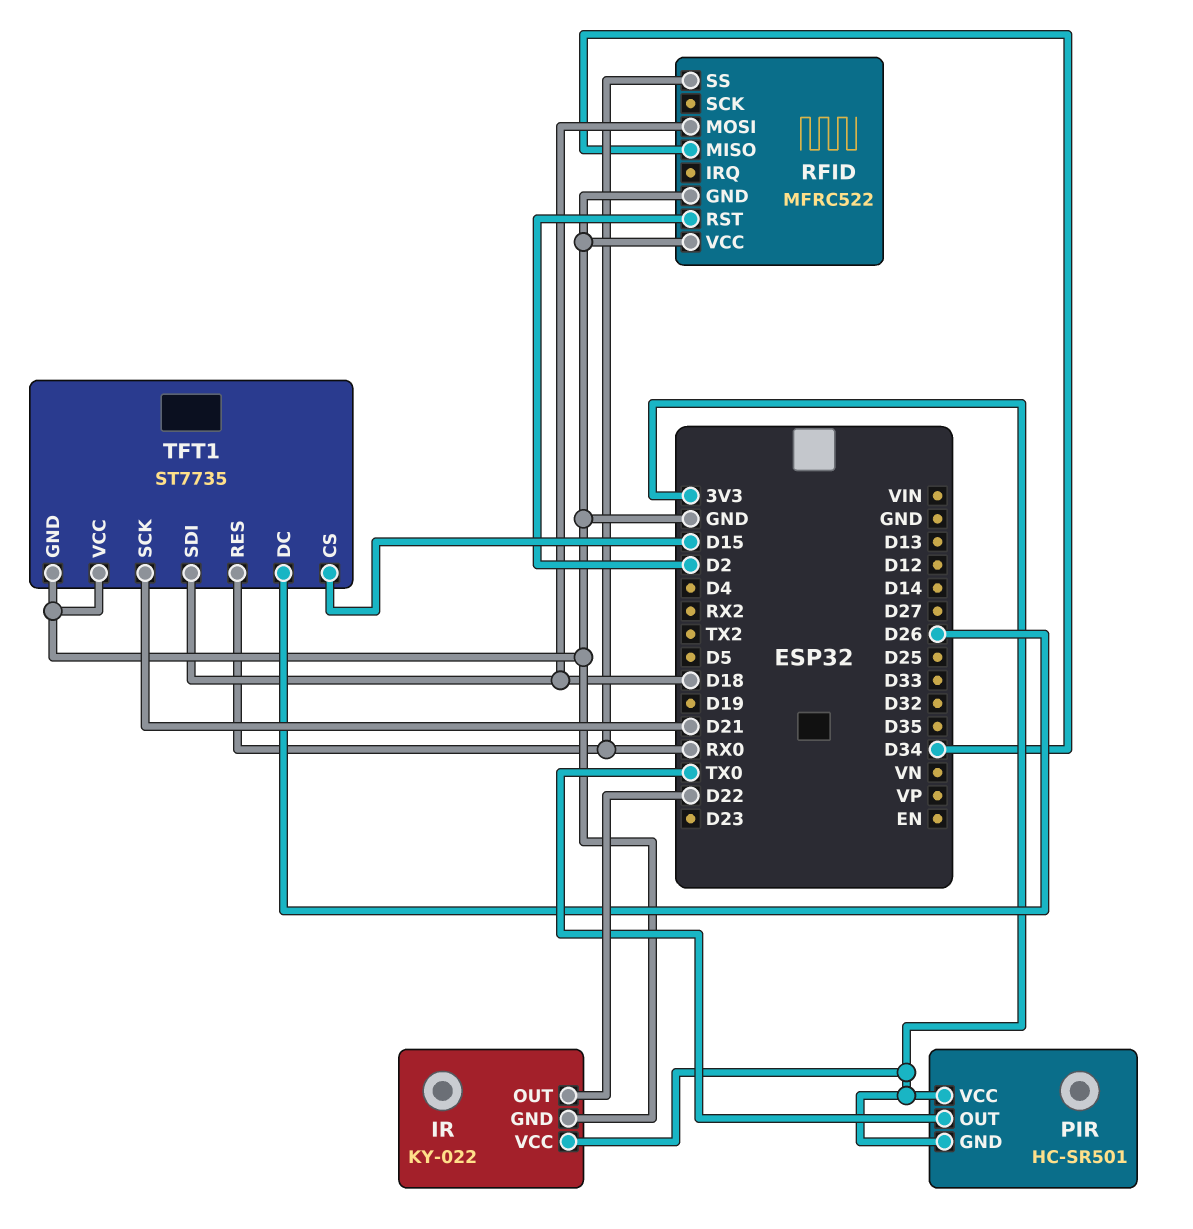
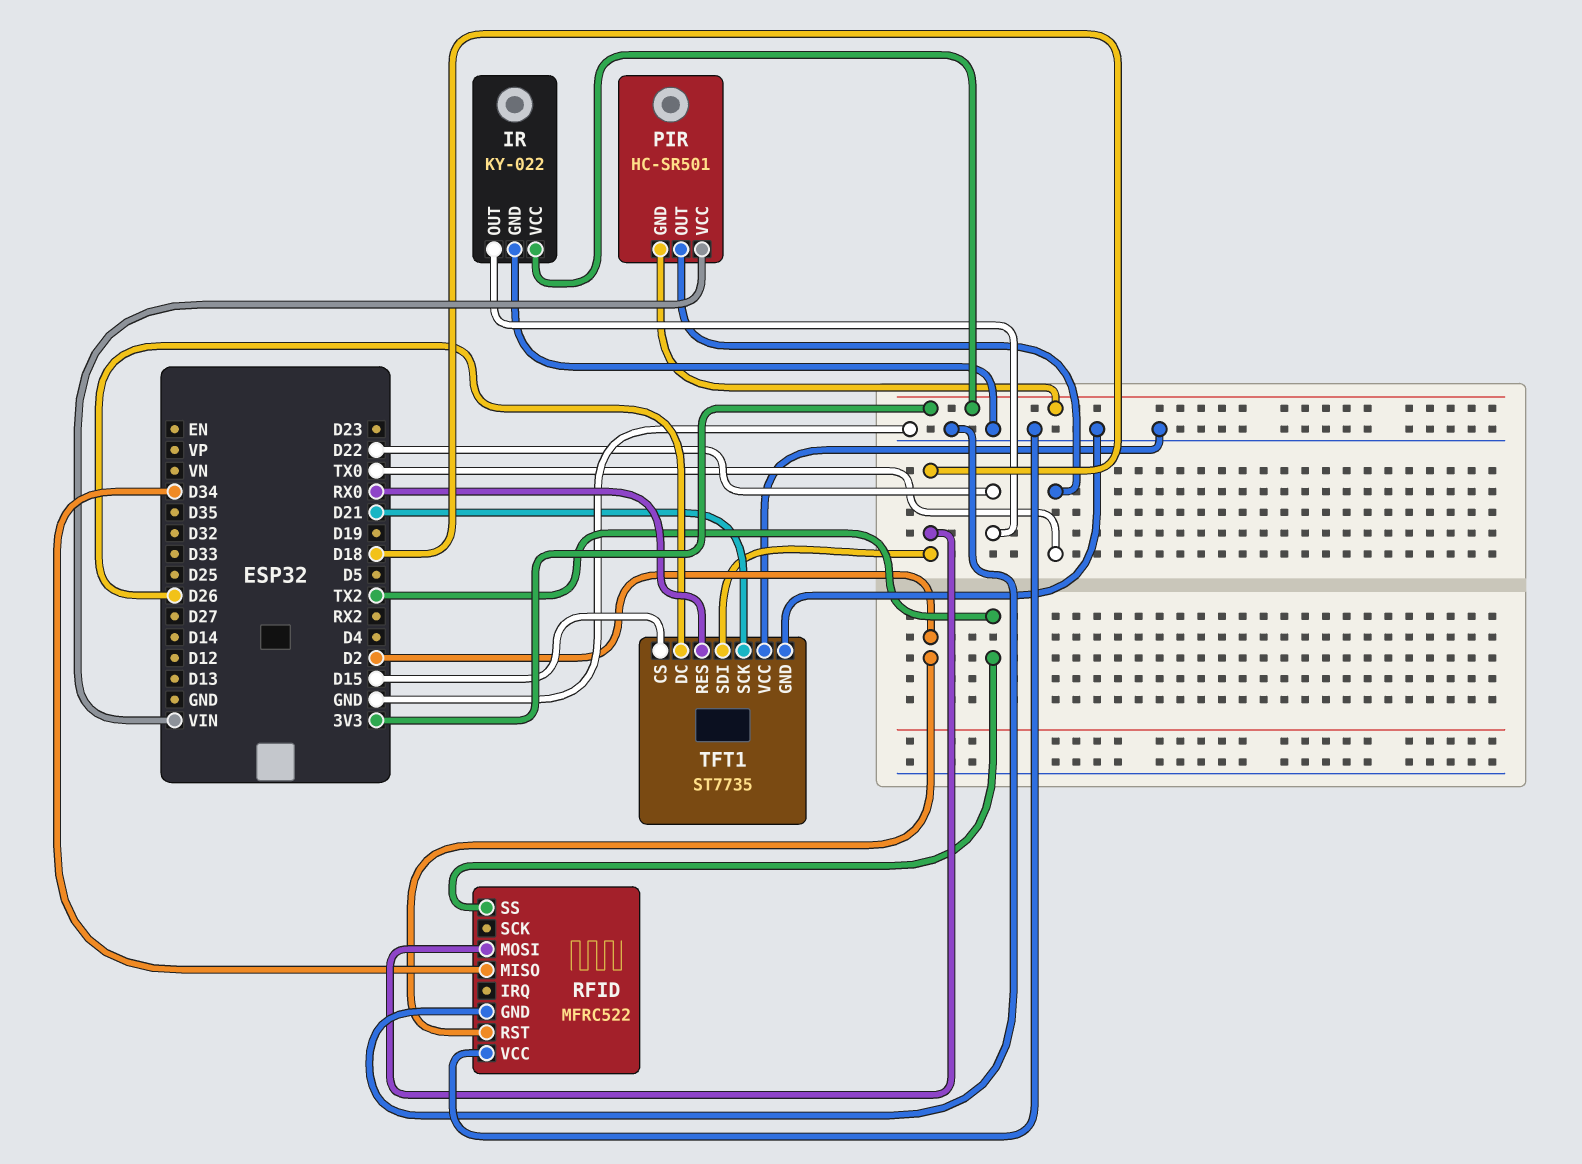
PIR pin VCC: 3V3 -> VIN
RFID pin SS: RX0 -> TX2

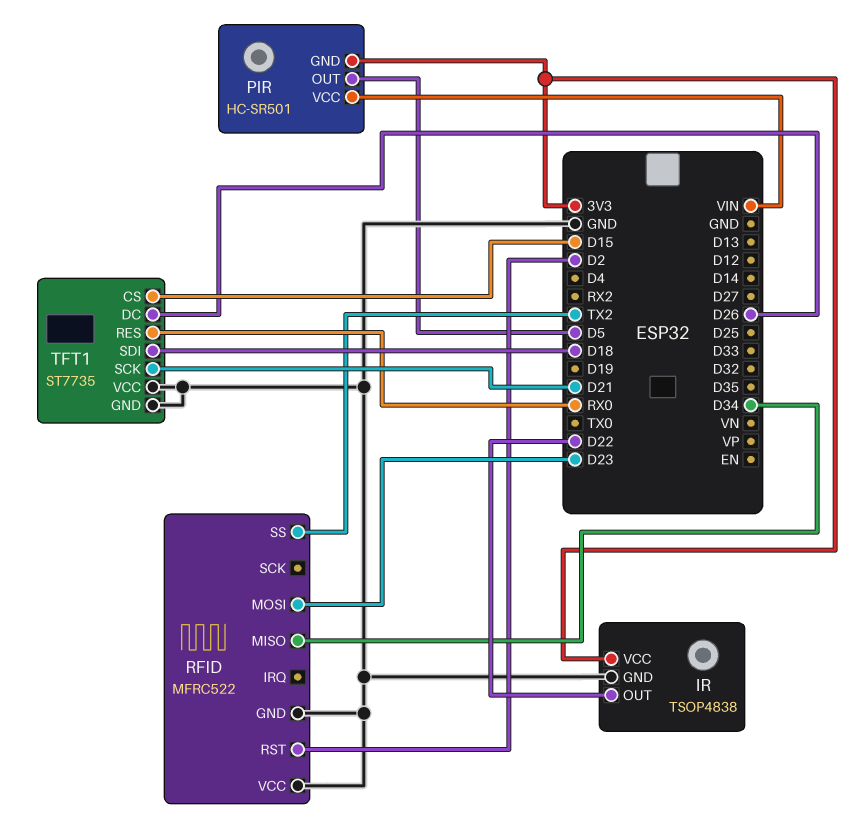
IR: KY-022 -> TSOP4838
PIR pin OUT: TX0 -> D5
RFID pin MOSI: D18 -> D23

